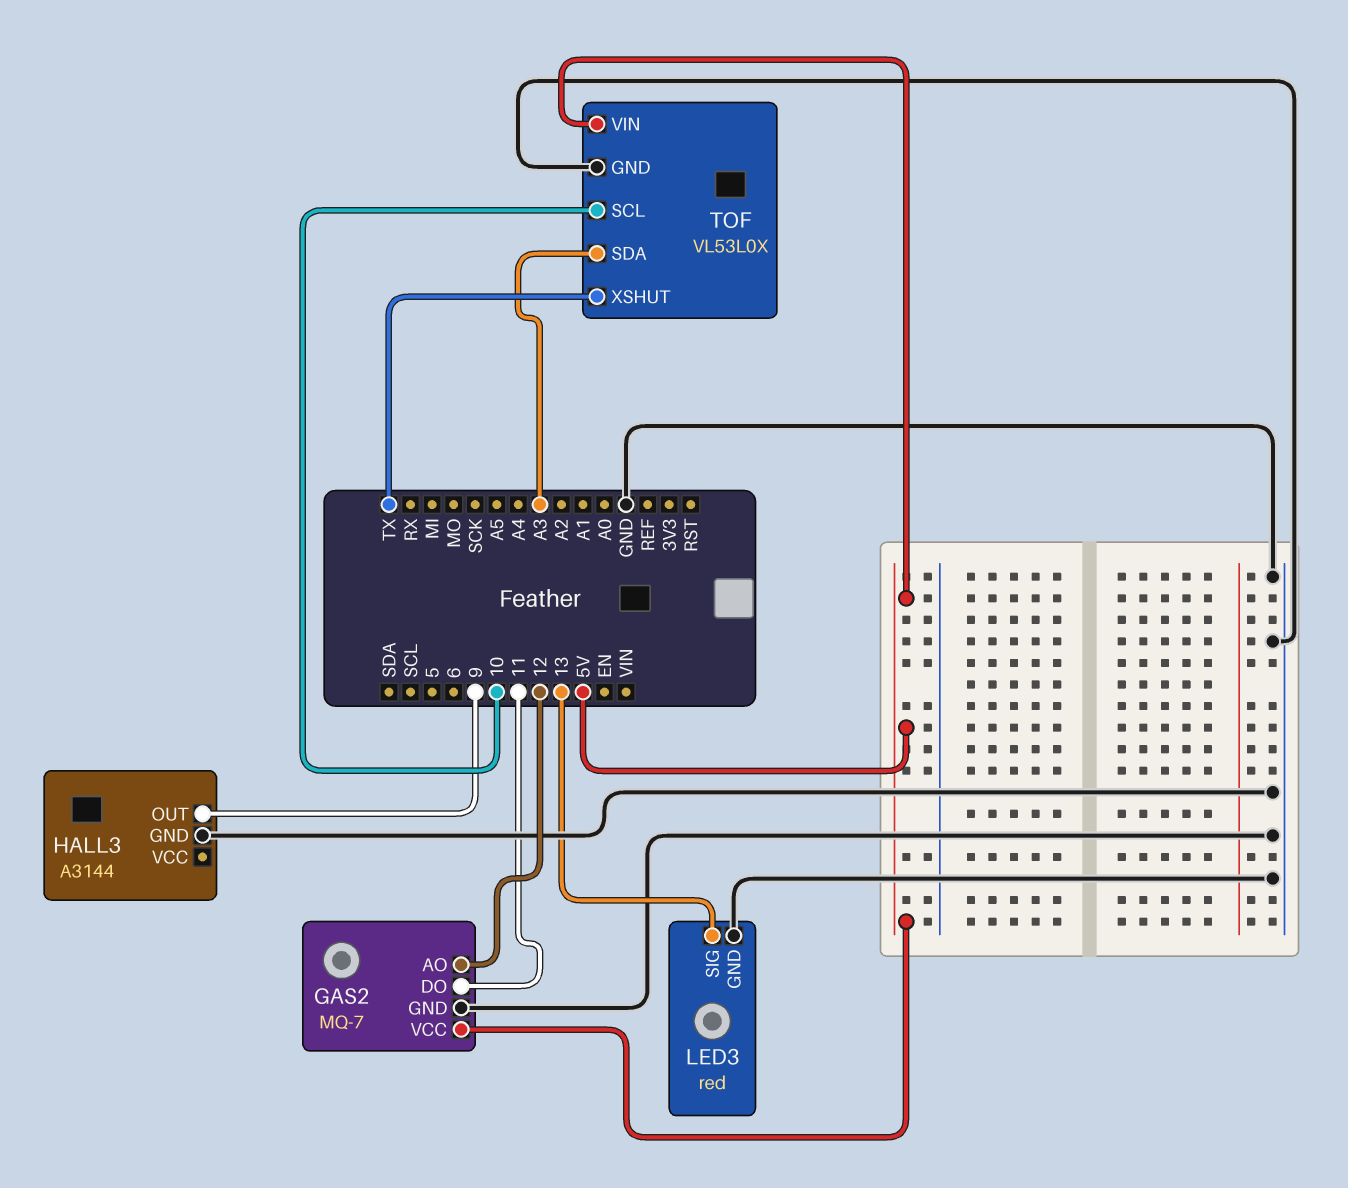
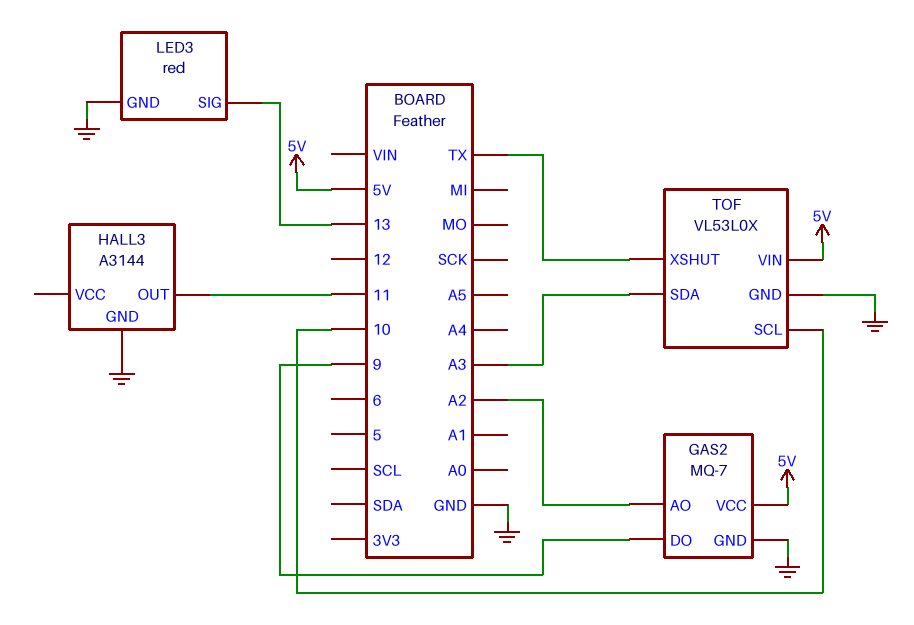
GAS2 pin AO: 12 -> A2
GAS2 pin DO: 11 -> 9
HALL3 pin OUT: 9 -> 11

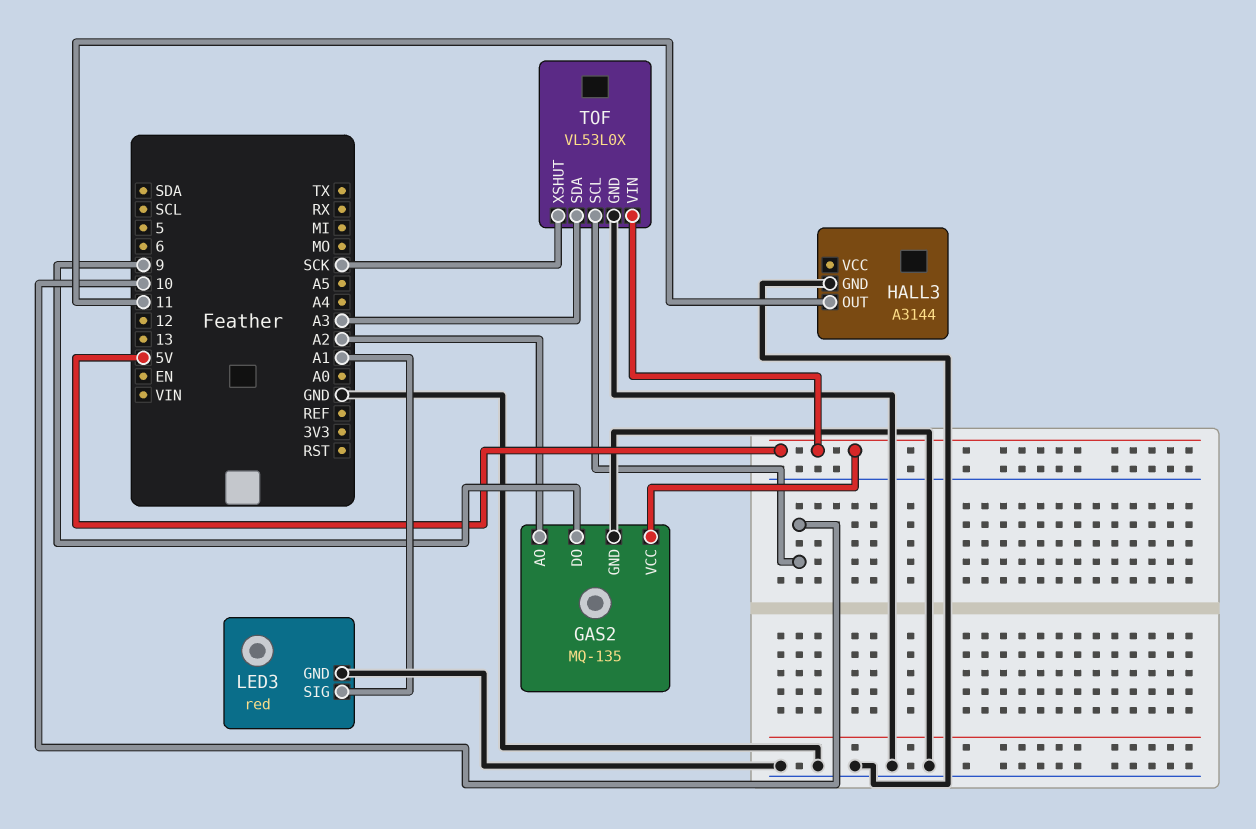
GAS2: MQ-7 -> MQ-135
LED3 pin SIG: 13 -> A1
TOF pin XSHUT: TX -> SCK

